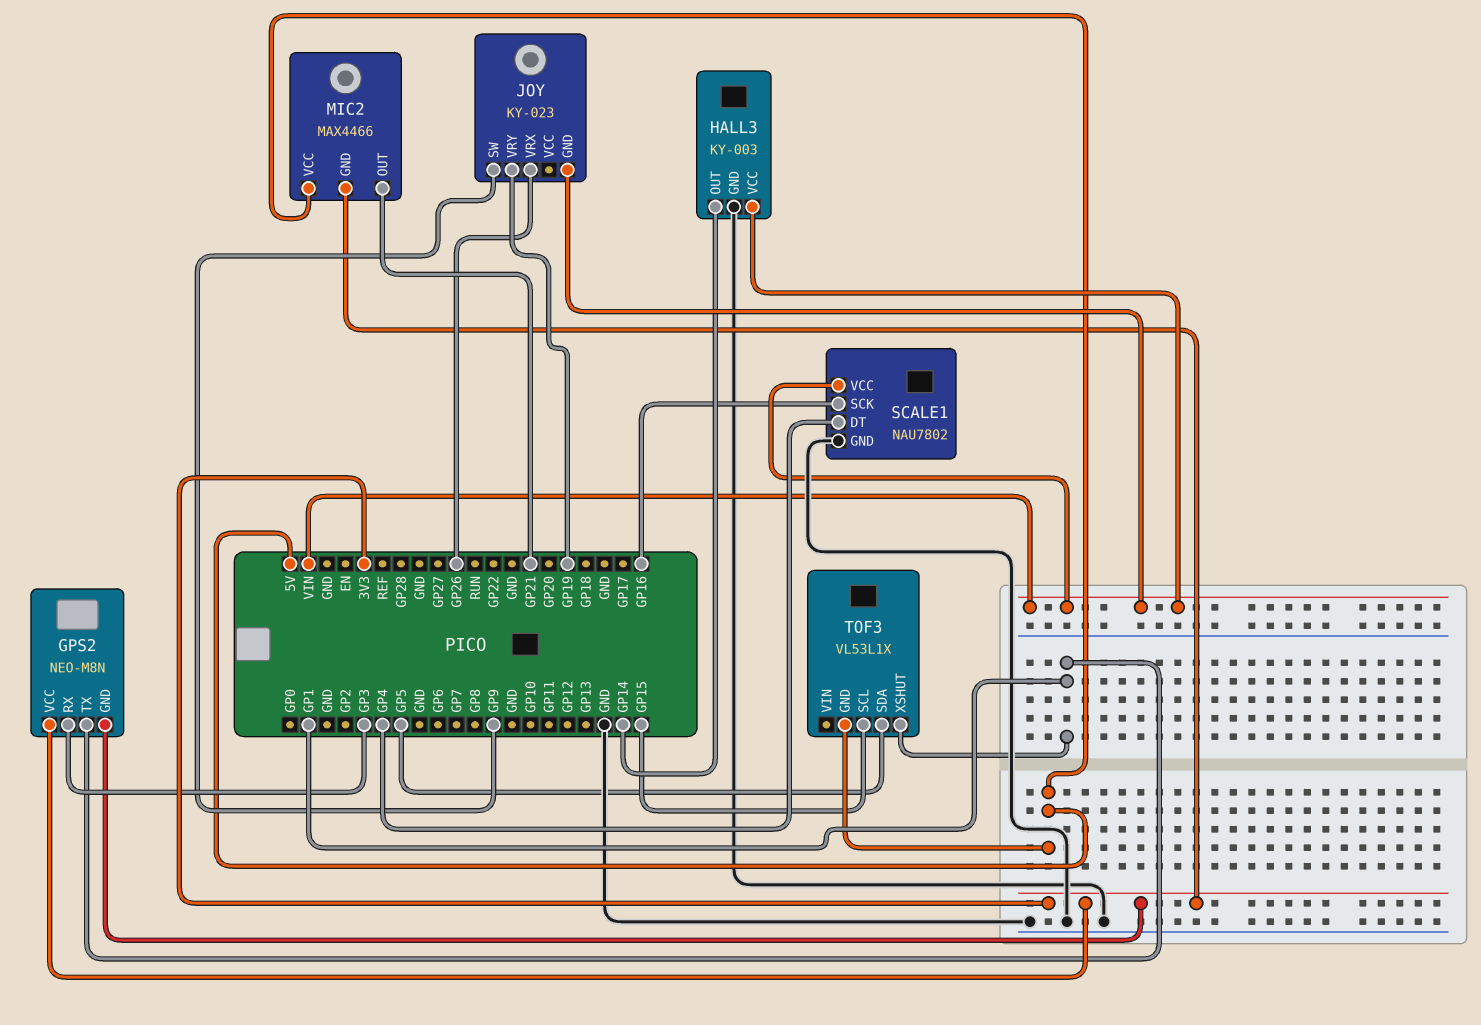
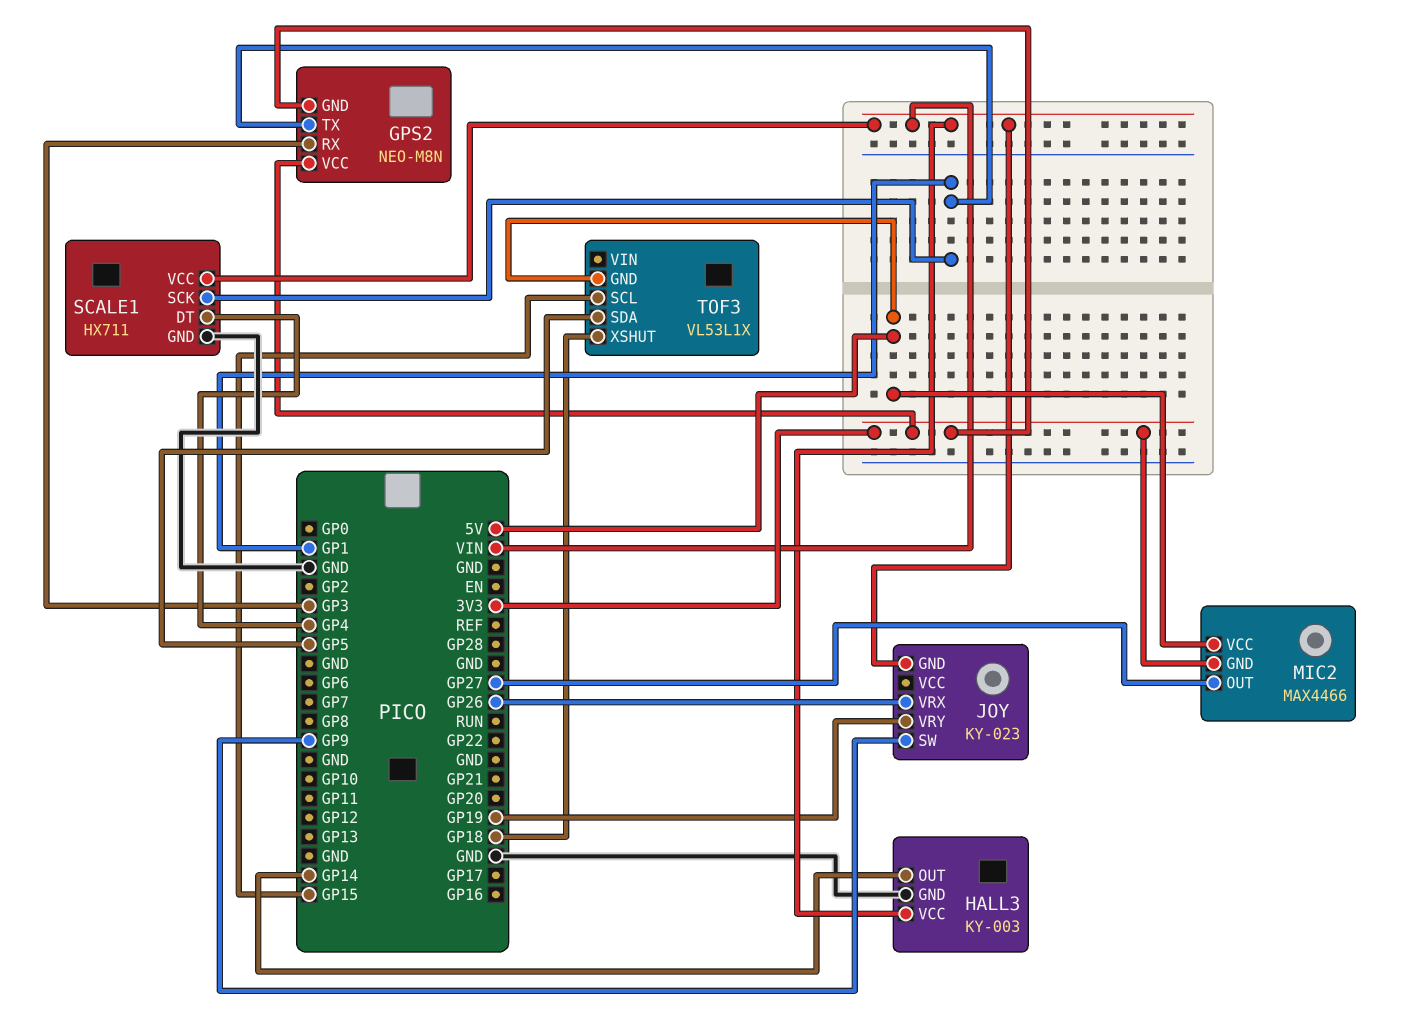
MIC2 pin OUT: GP21 -> GP27
SCALE1: NAU7802 -> HX711
SCALE1 pin SCK: GP16 -> GP1
TOF3 pin XSHUT: GP1 -> GP18

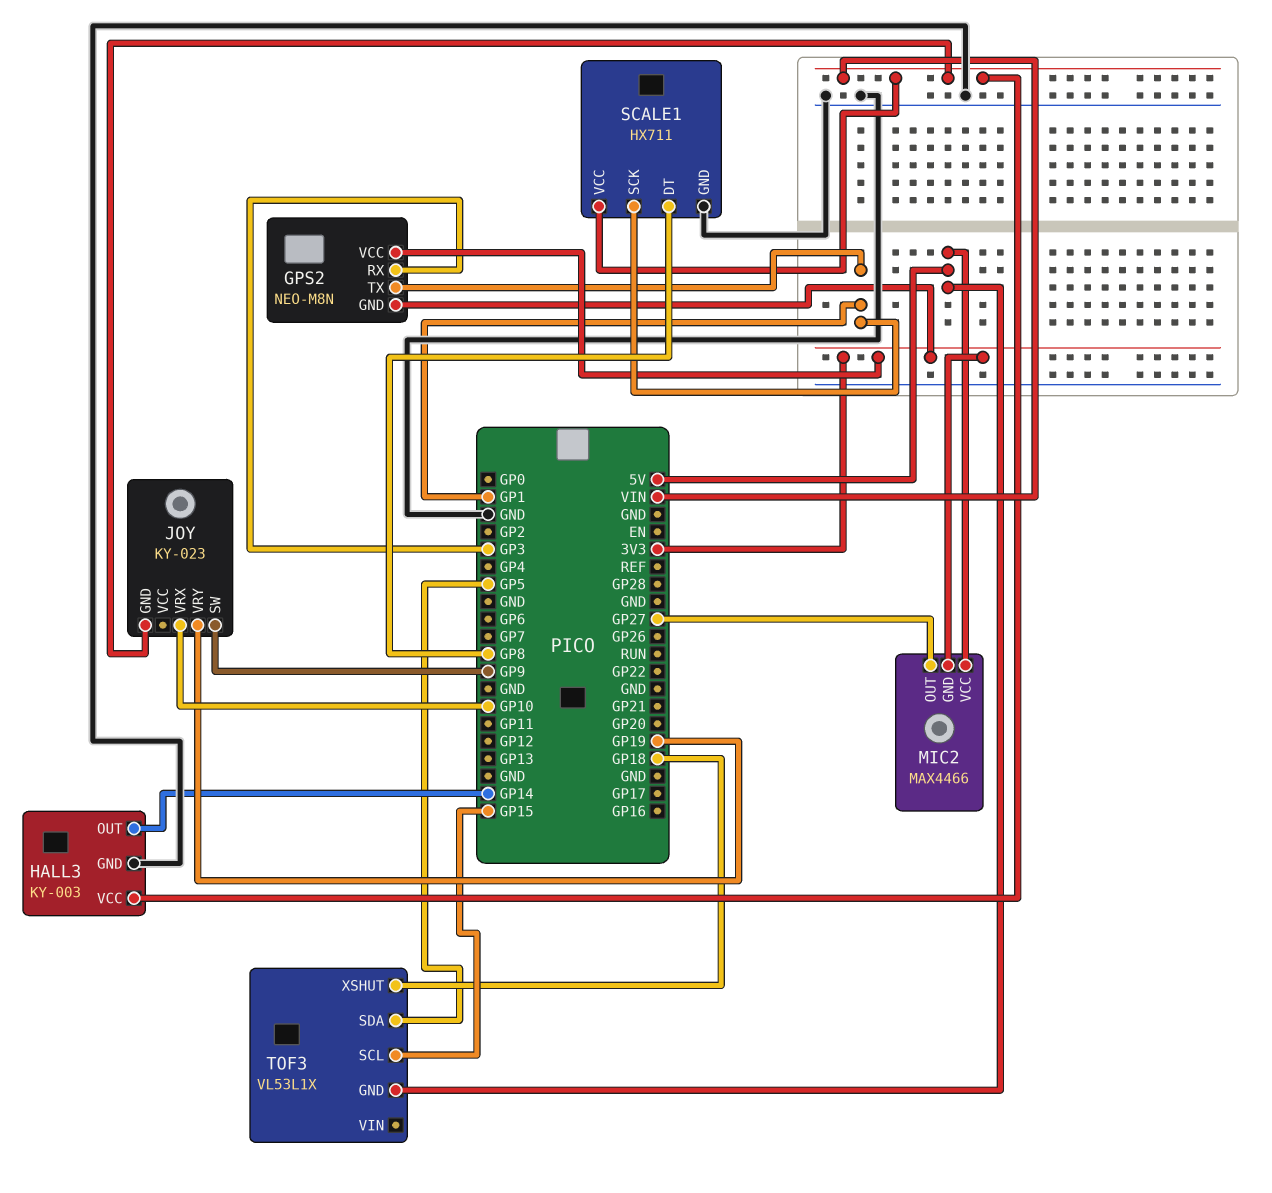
JOY pin VRX: GP26 -> GP10
SCALE1 pin DT: GP4 -> GP8

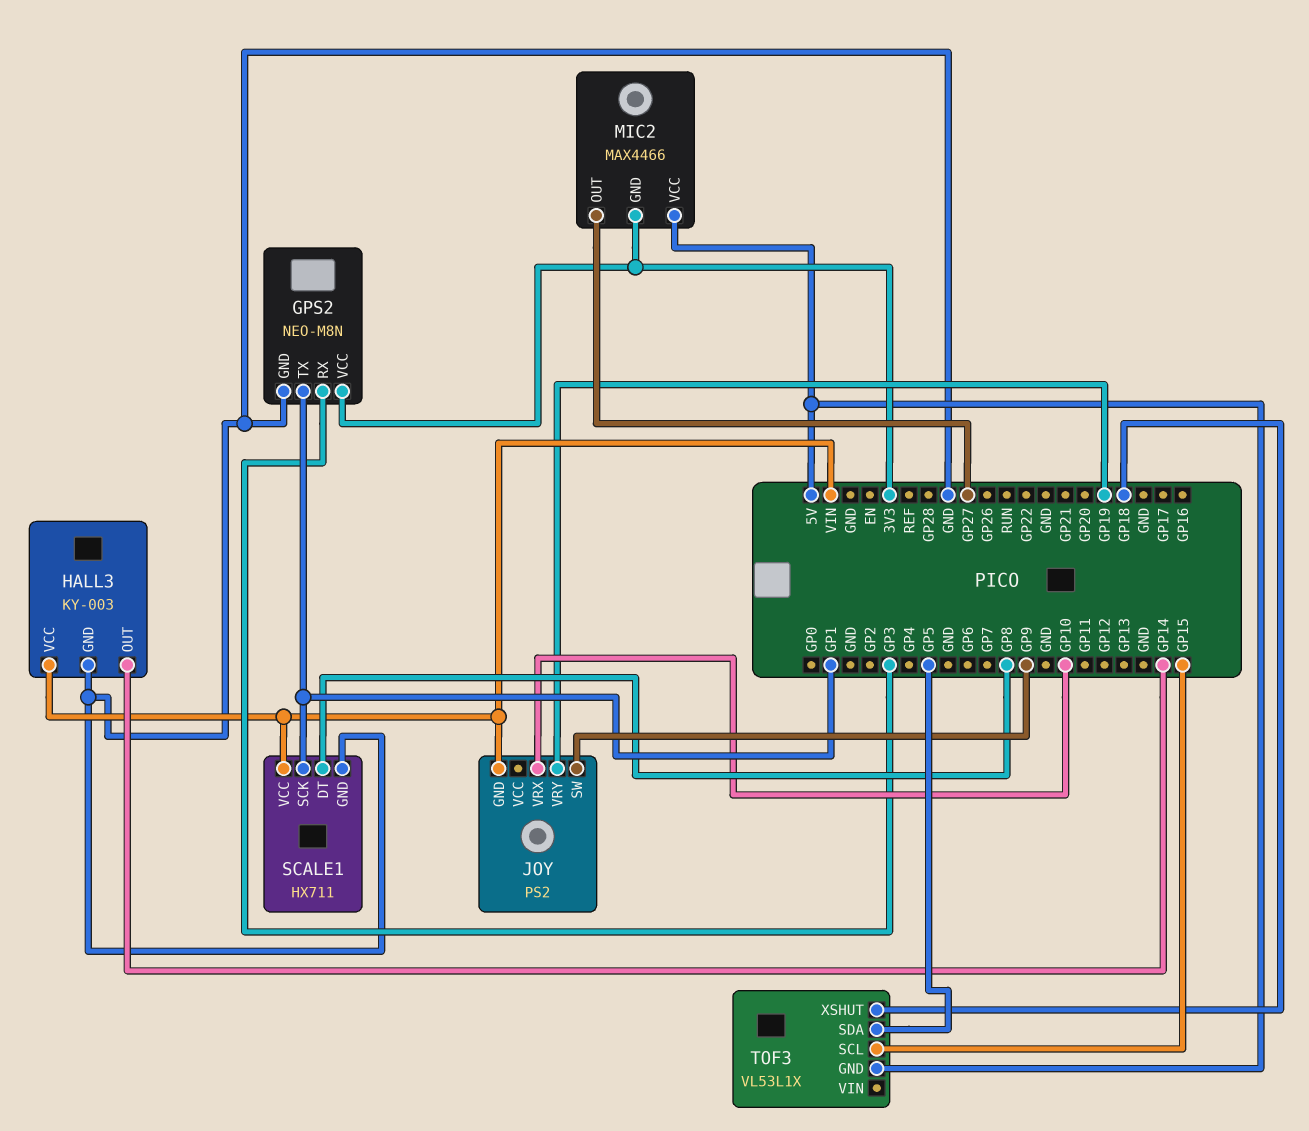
GPS2 pin GND: 3V3 -> GND
JOY: KY-023 -> PS2

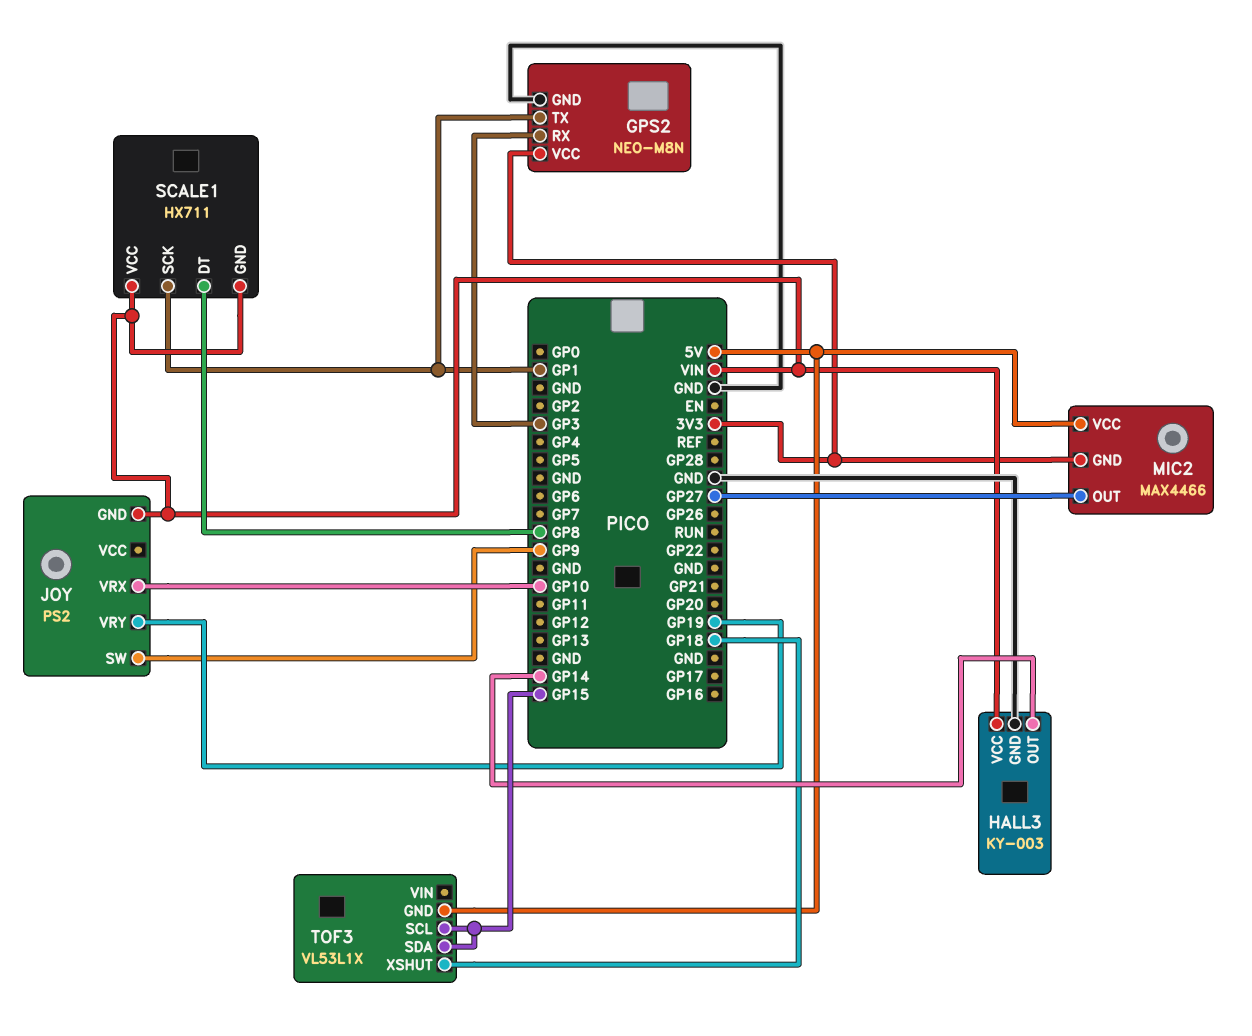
SCALE1 pin GND: GND -> VIN
TOF3 pin SDA: GP5 -> GP15

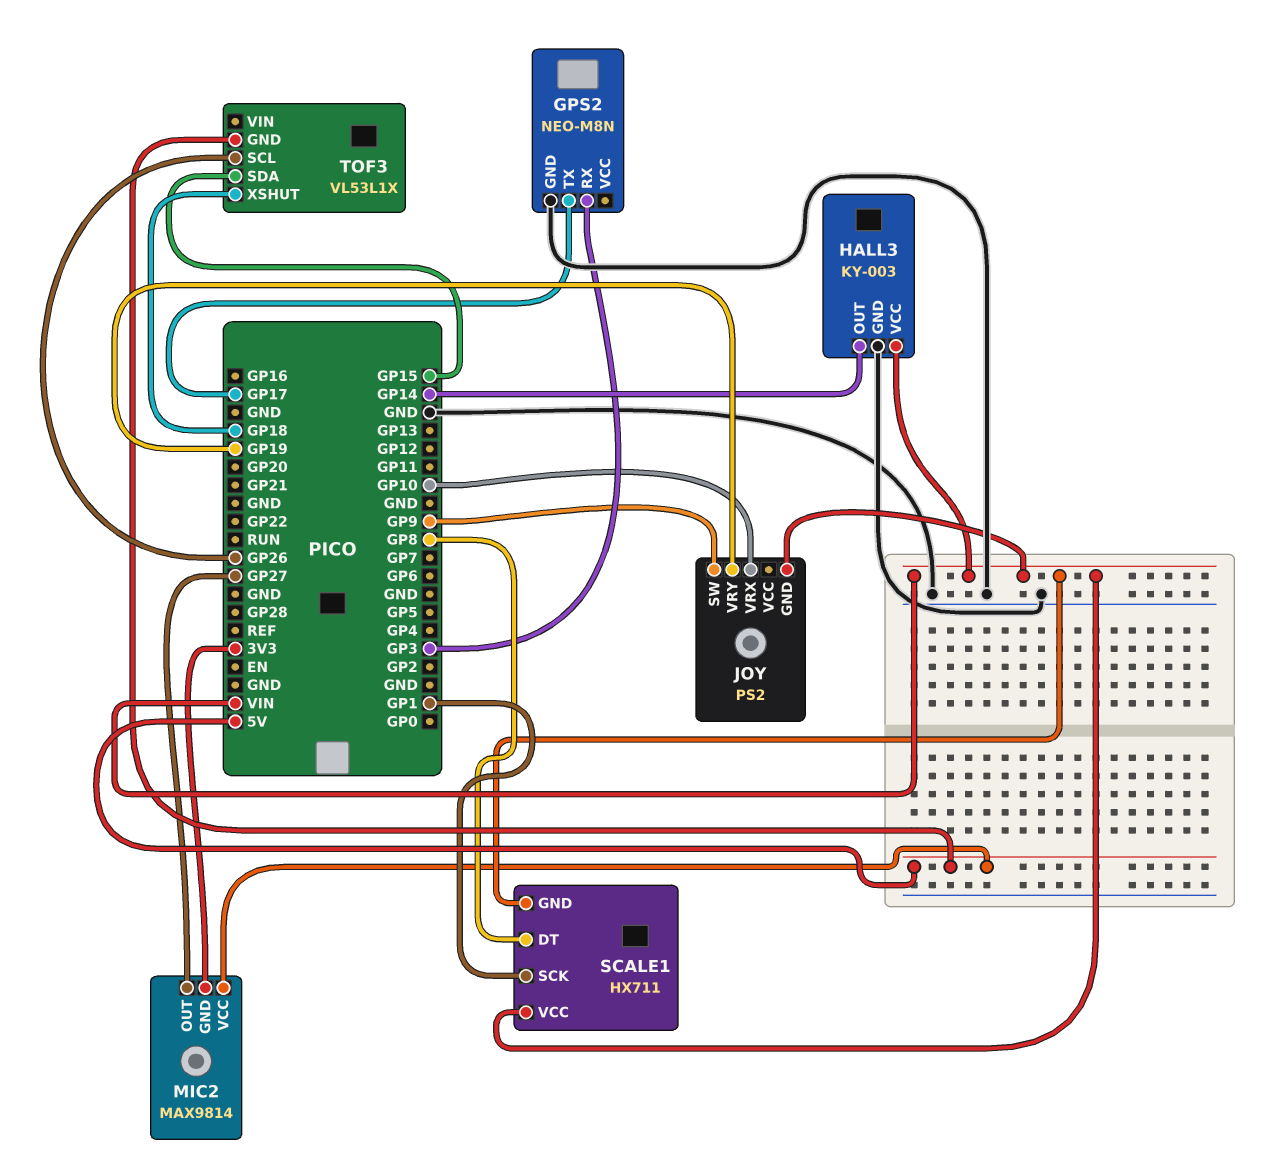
GPS2 pin TX: GP1 -> GP17
GPS2 pin VCC: 3V3 -> none
MIC2: MAX4466 -> MAX9814
TOF3 pin SCL: GP15 -> GP26

